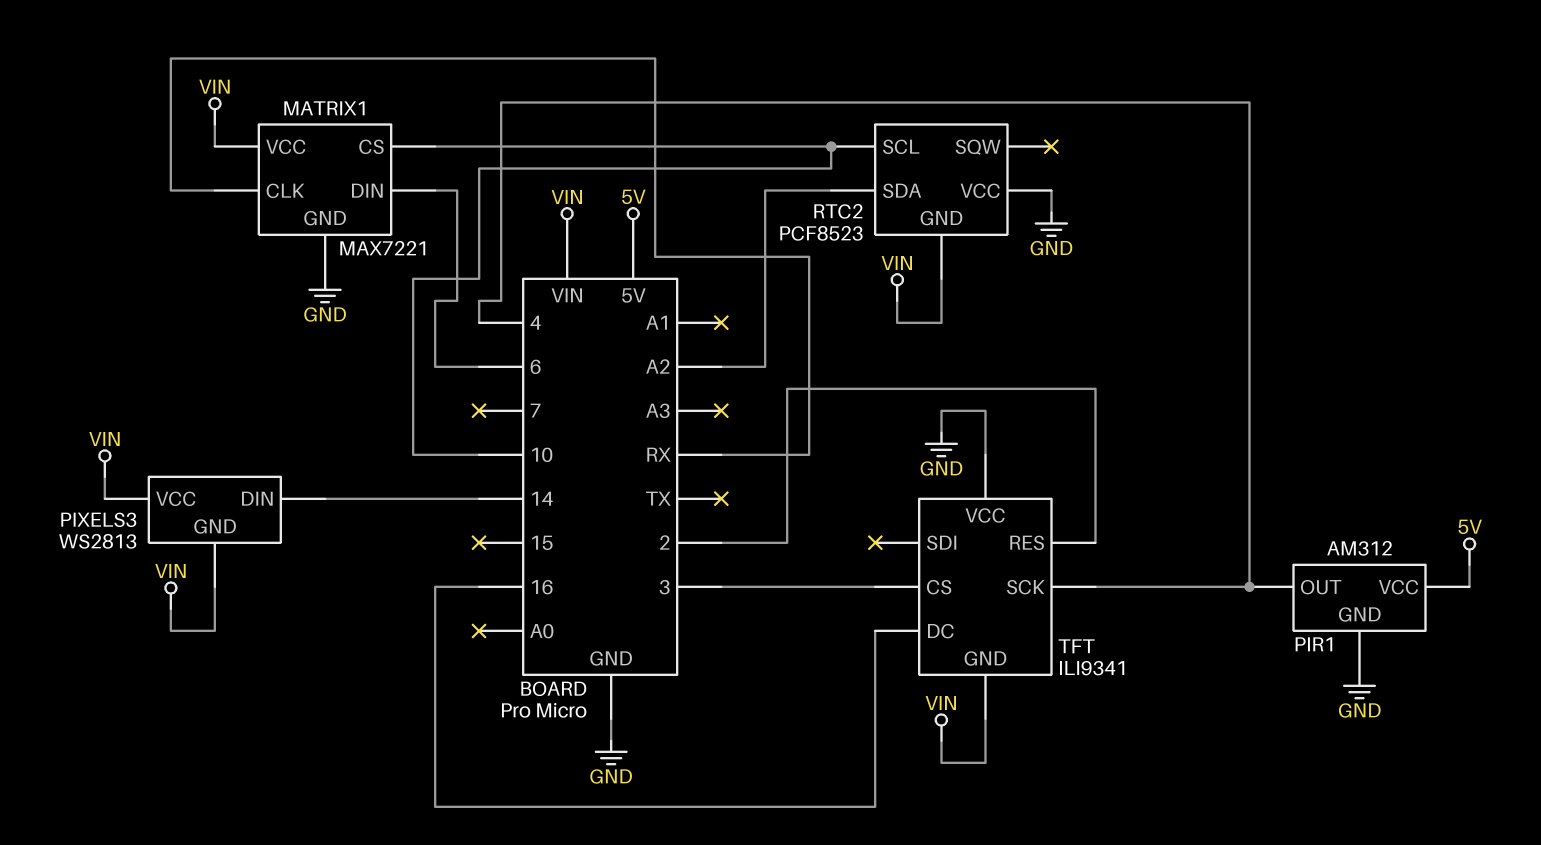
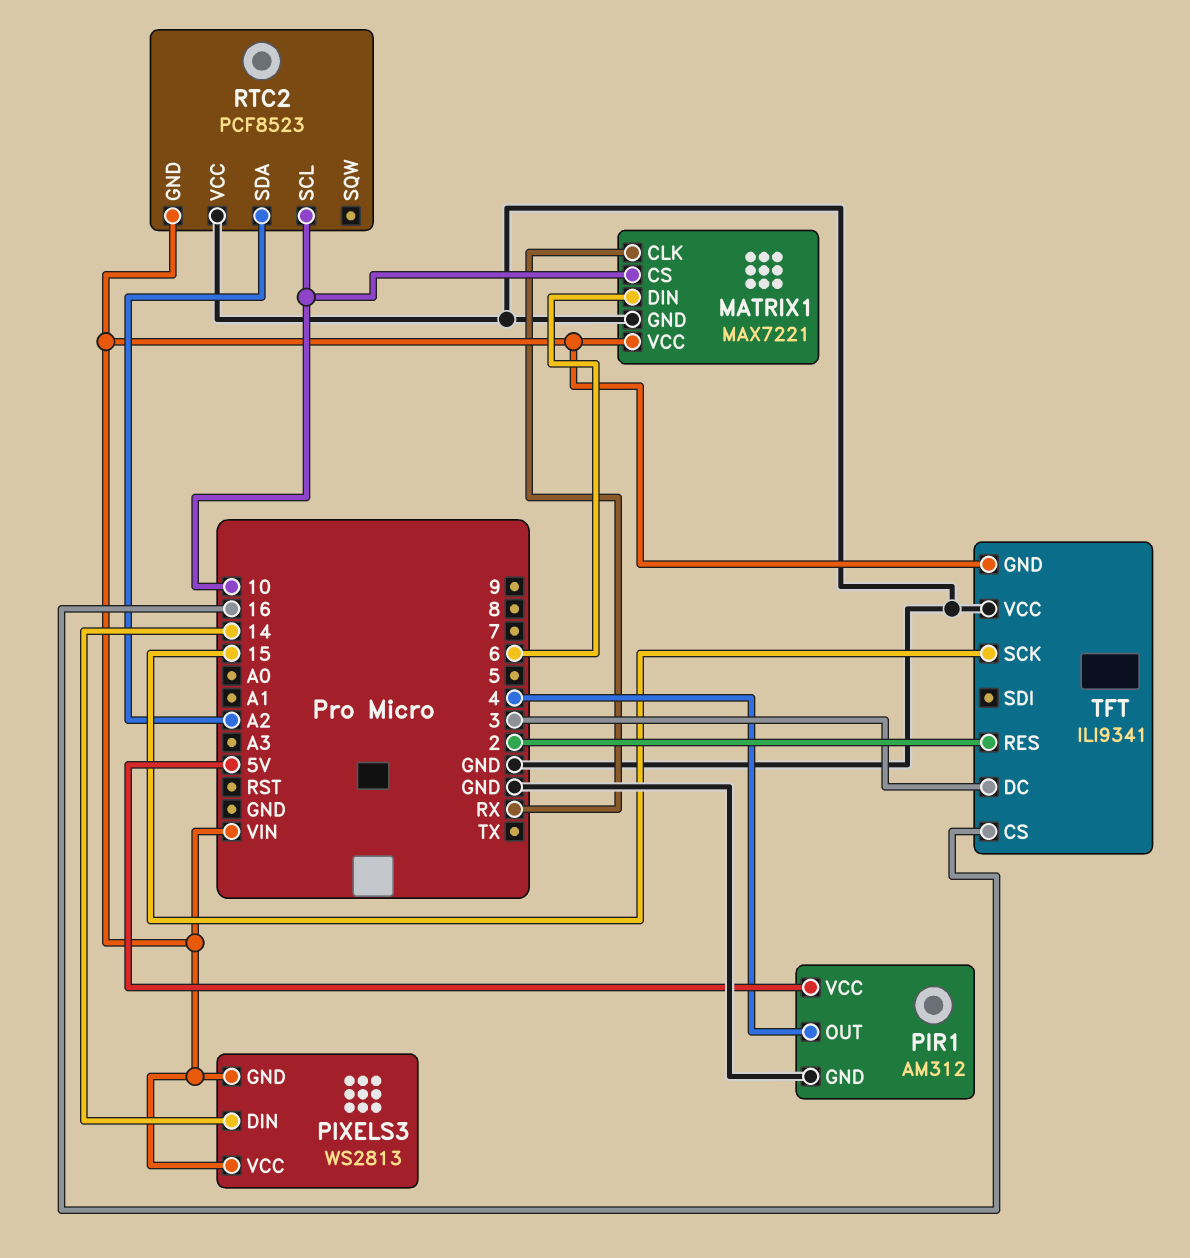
TFT pin CS: 3 -> 16
TFT pin DC: 16 -> 3
TFT pin SCK: 4 -> 15

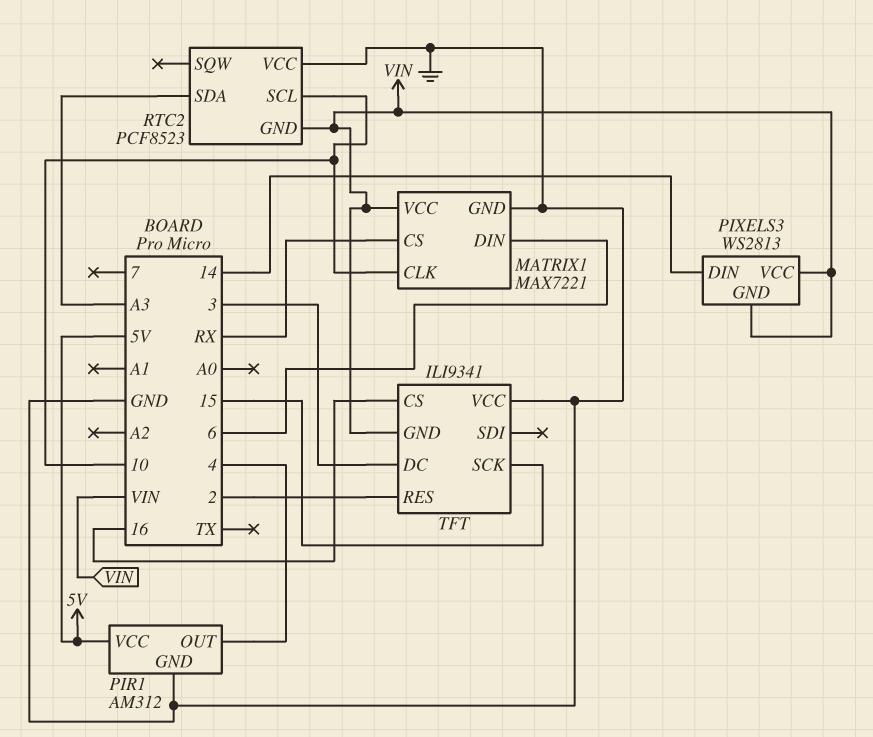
MATRIX1 pin CLK: RX -> 10
MATRIX1 pin CS: 10 -> RX
RTC2 pin SDA: A2 -> A3

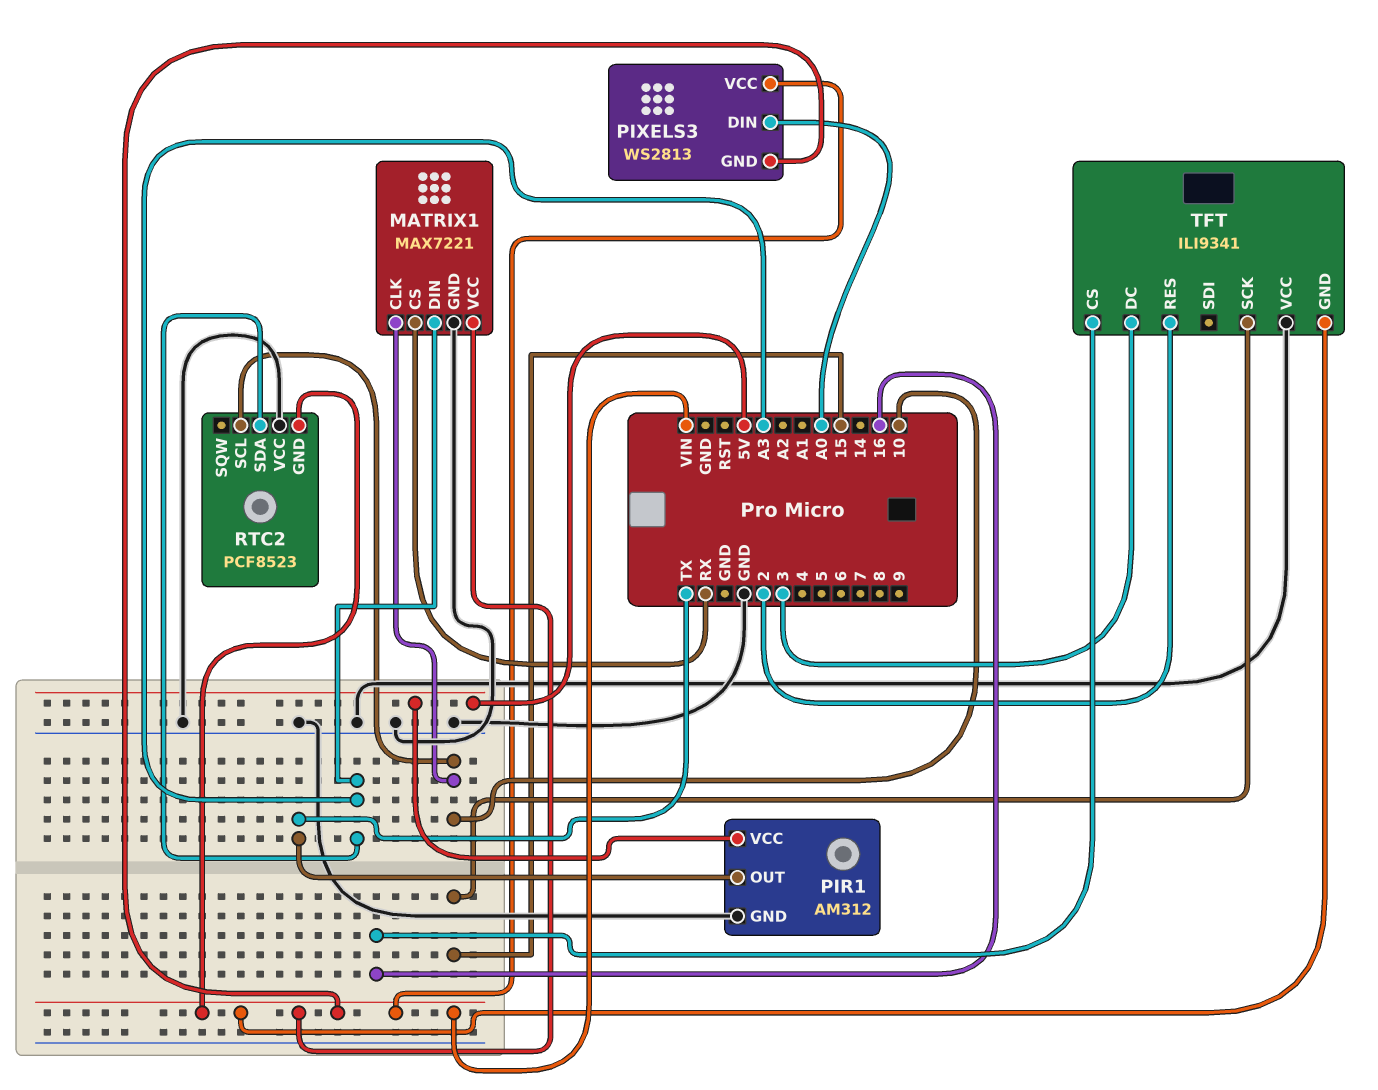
MATRIX1 pin DIN: 6 -> A3
PIR1 pin OUT: 4 -> TX
PIXELS3 pin DIN: 14 -> A0

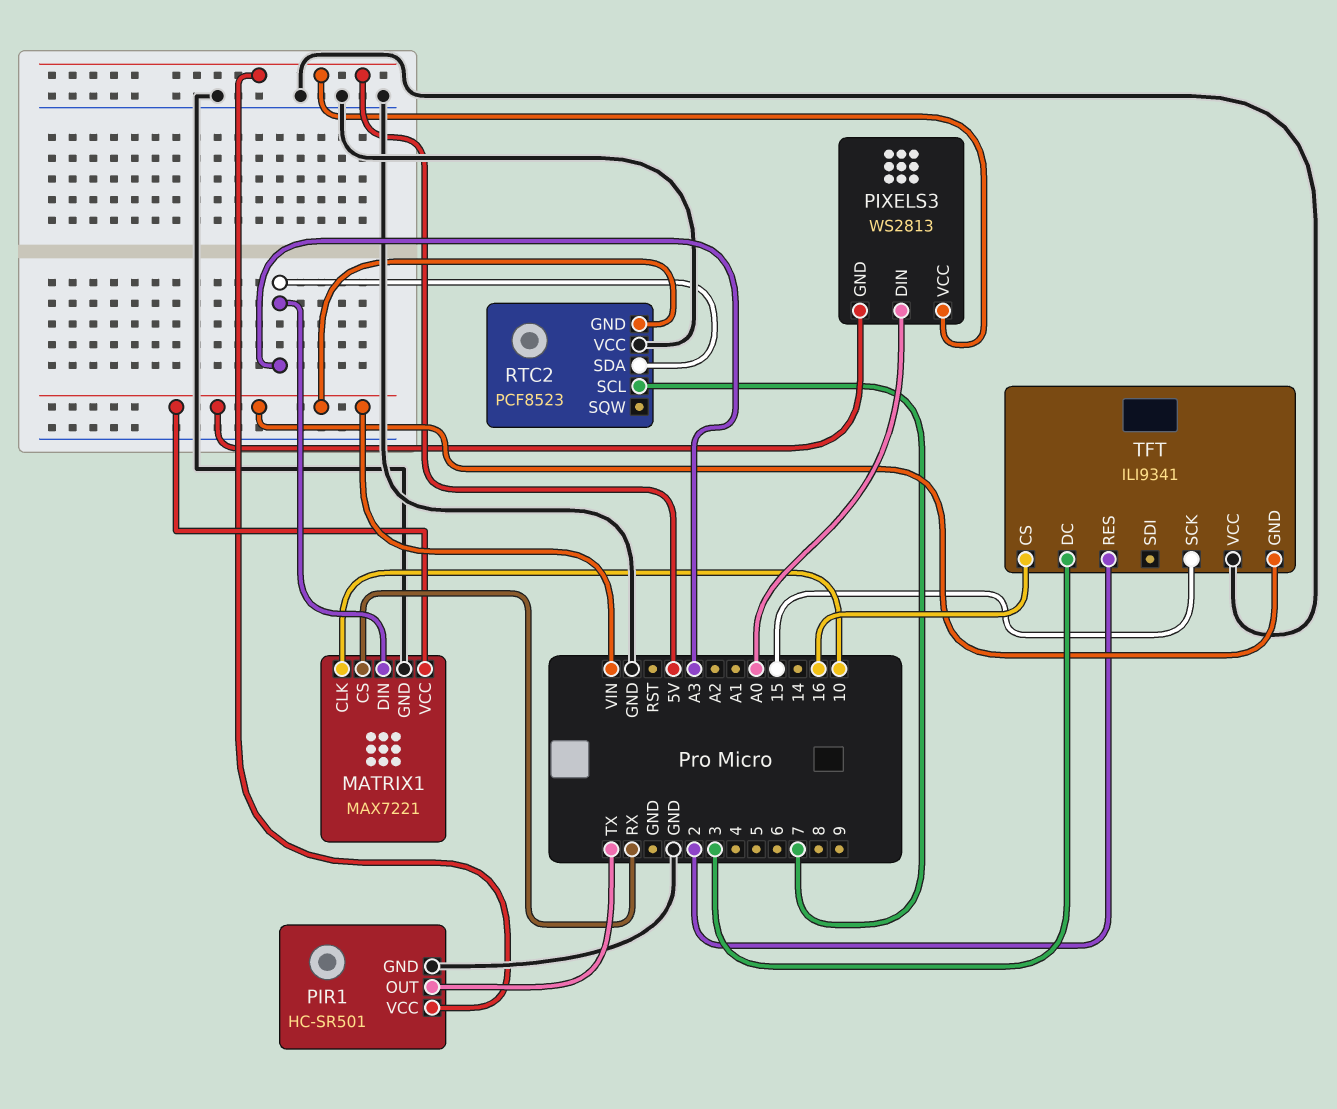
PIR1: AM312 -> HC-SR501
PIXELS3 pin VCC: VIN -> 5V
RTC2 pin SCL: 10 -> 7

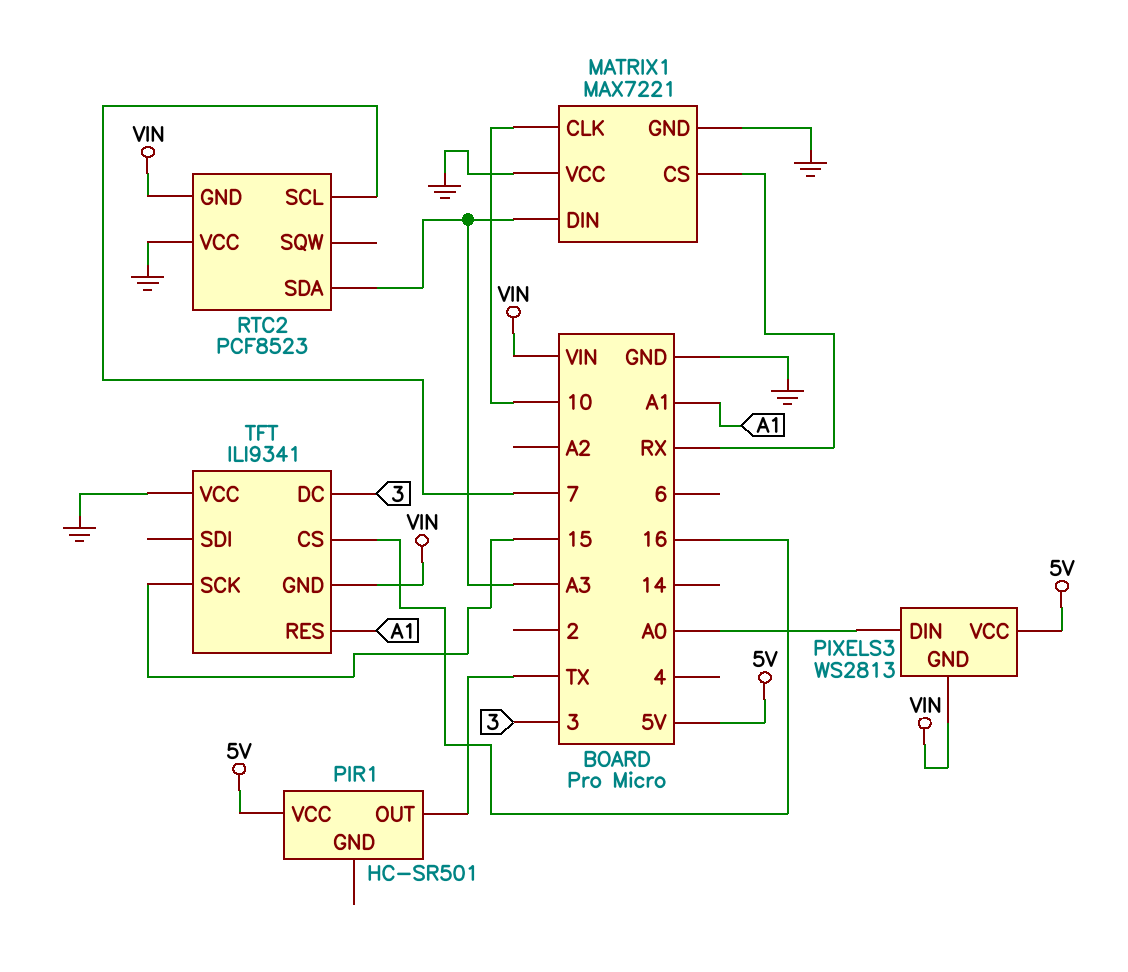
MATRIX1 pin VCC: VIN -> GND
PIR1 pin GND: GND -> none
TFT pin RES: 2 -> A1

